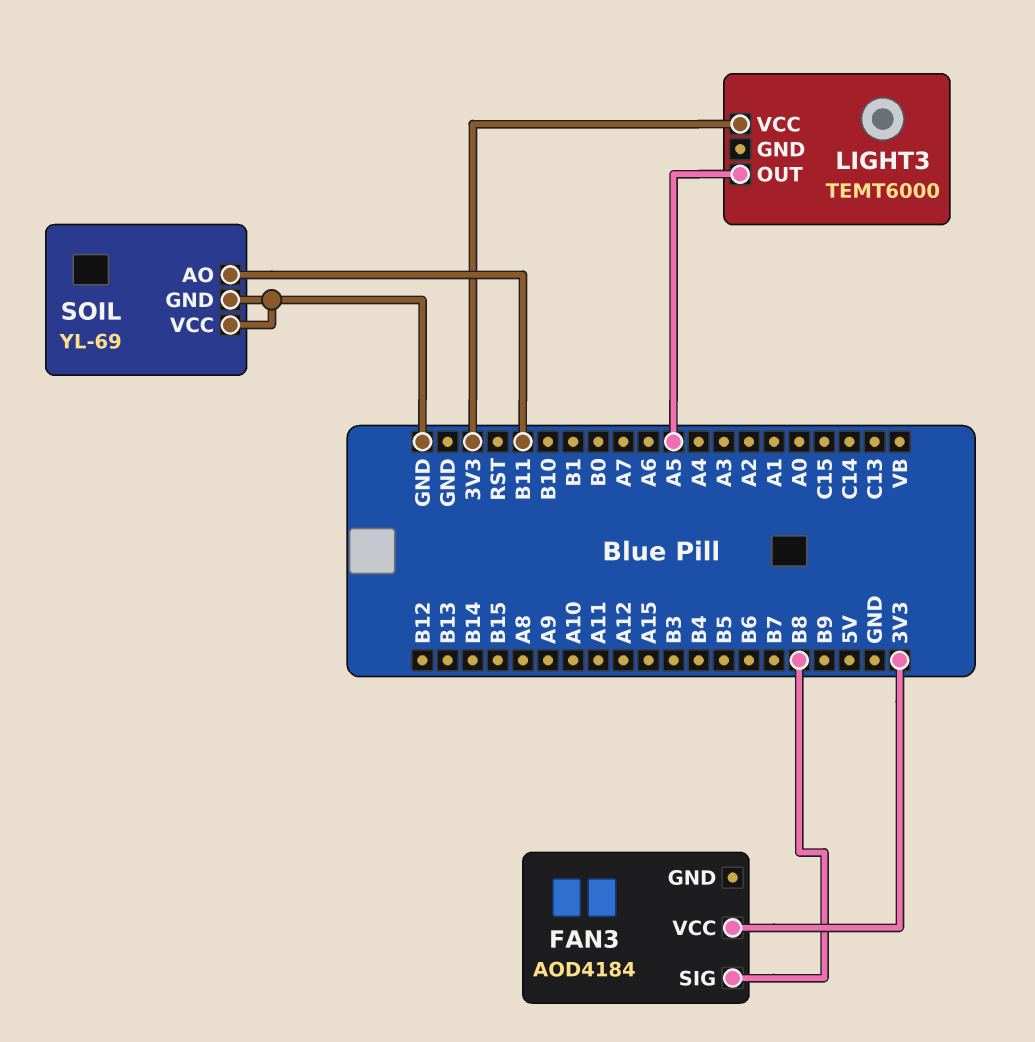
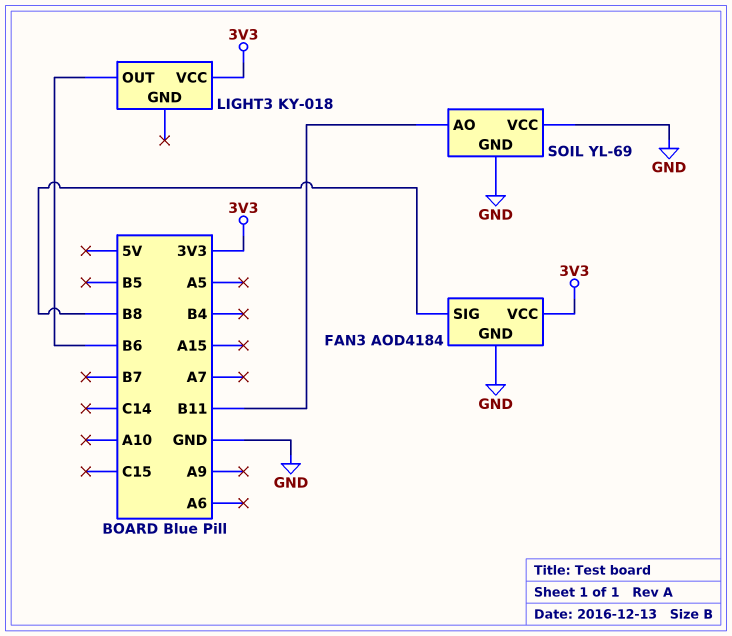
FAN3 pin GND: none -> GND
LIGHT3: TEMT6000 -> KY-018
LIGHT3 pin OUT: A5 -> B6

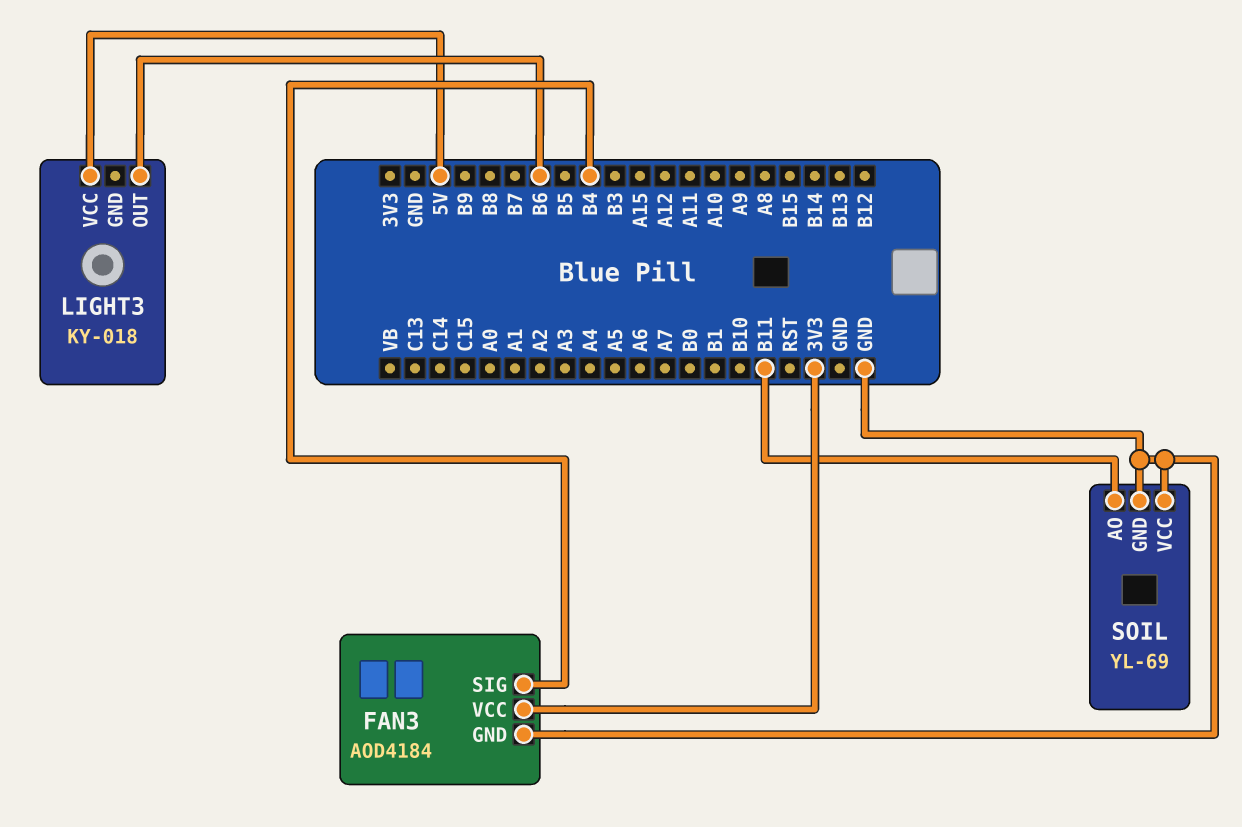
FAN3 pin SIG: B8 -> B4
LIGHT3 pin VCC: 3V3 -> 5V

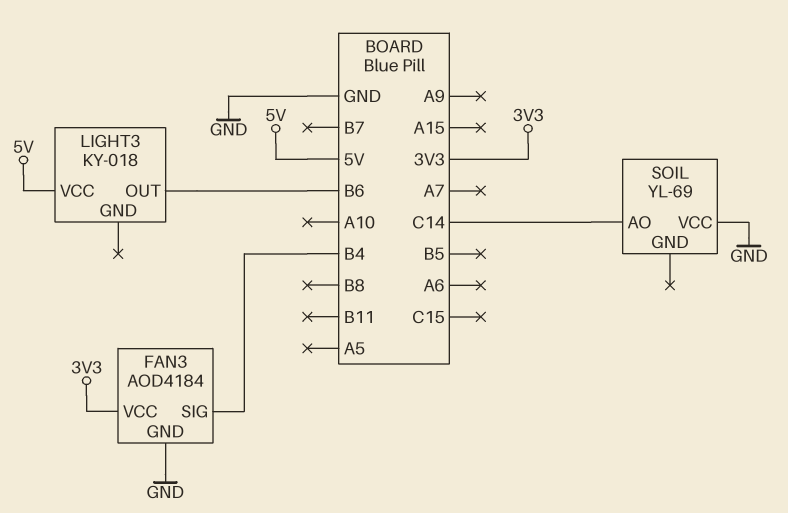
SOIL pin AO: B11 -> C14
SOIL pin GND: GND -> none

